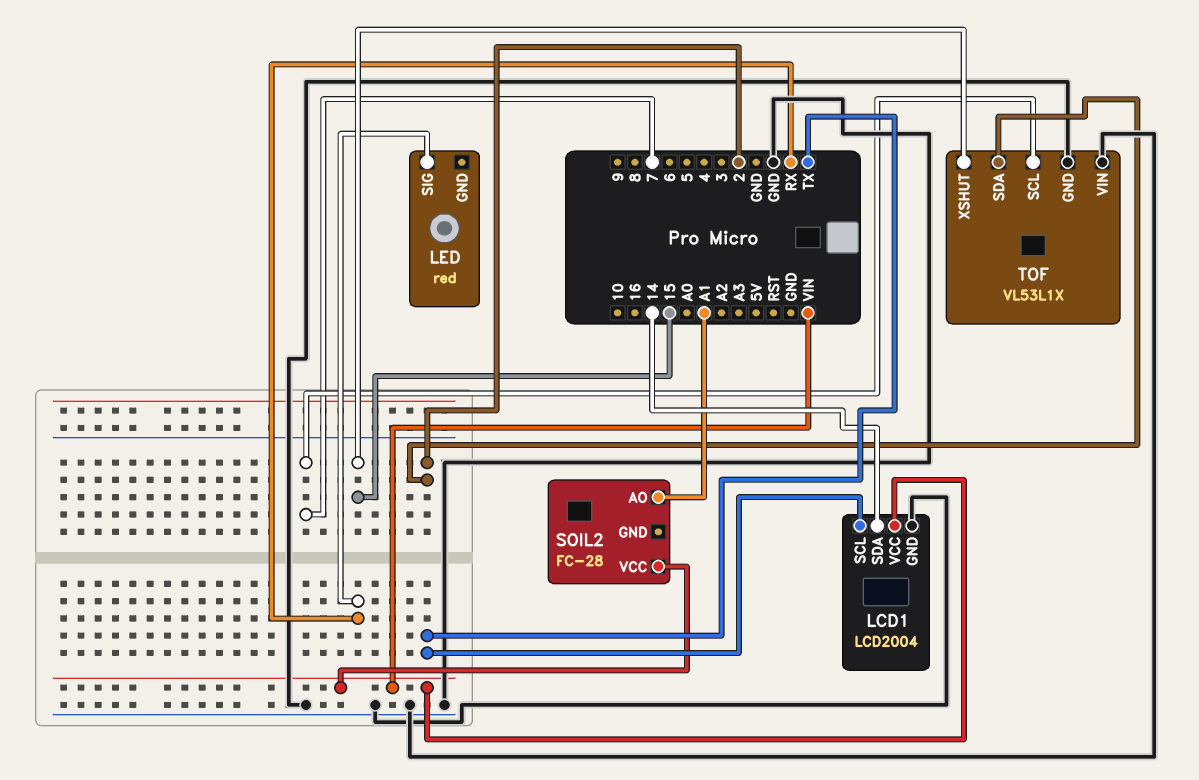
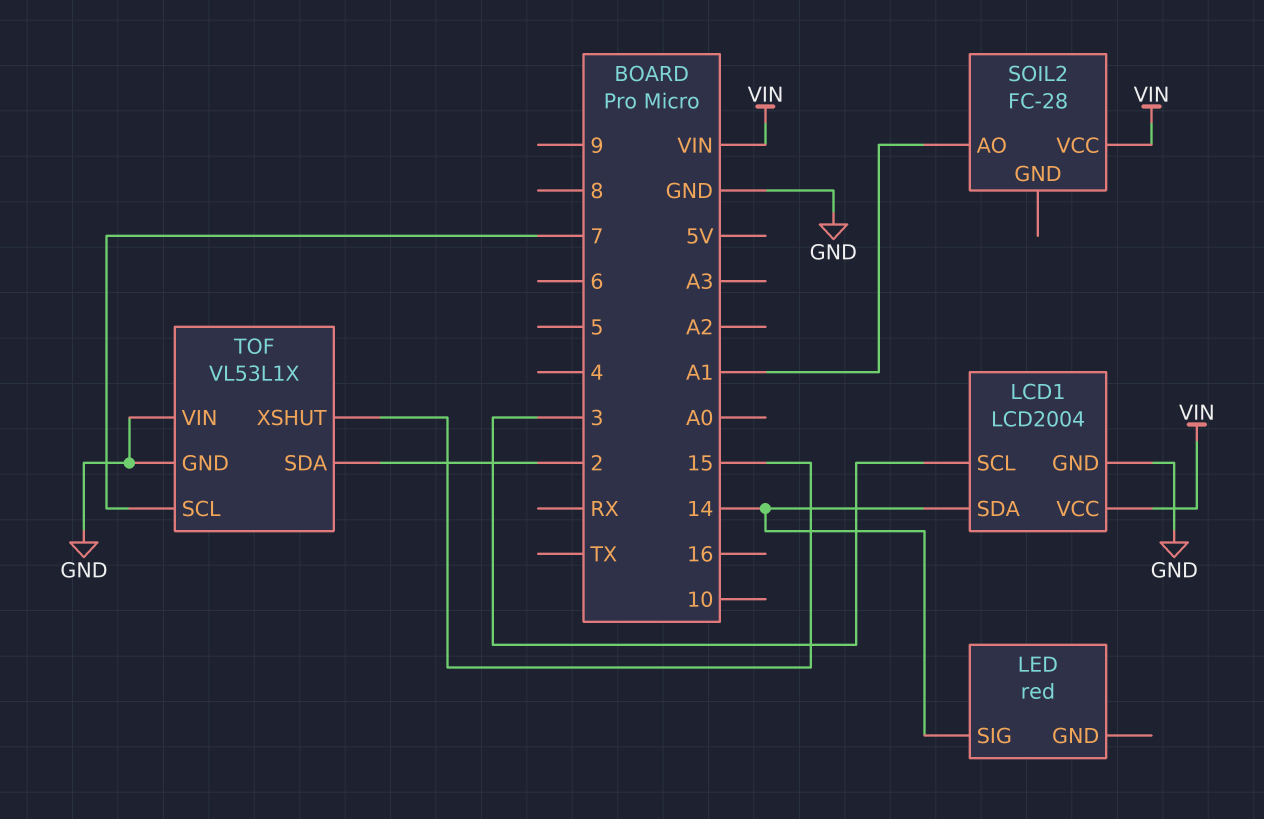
LCD1 pin SCL: TX -> 3
LED pin SIG: RX -> 14

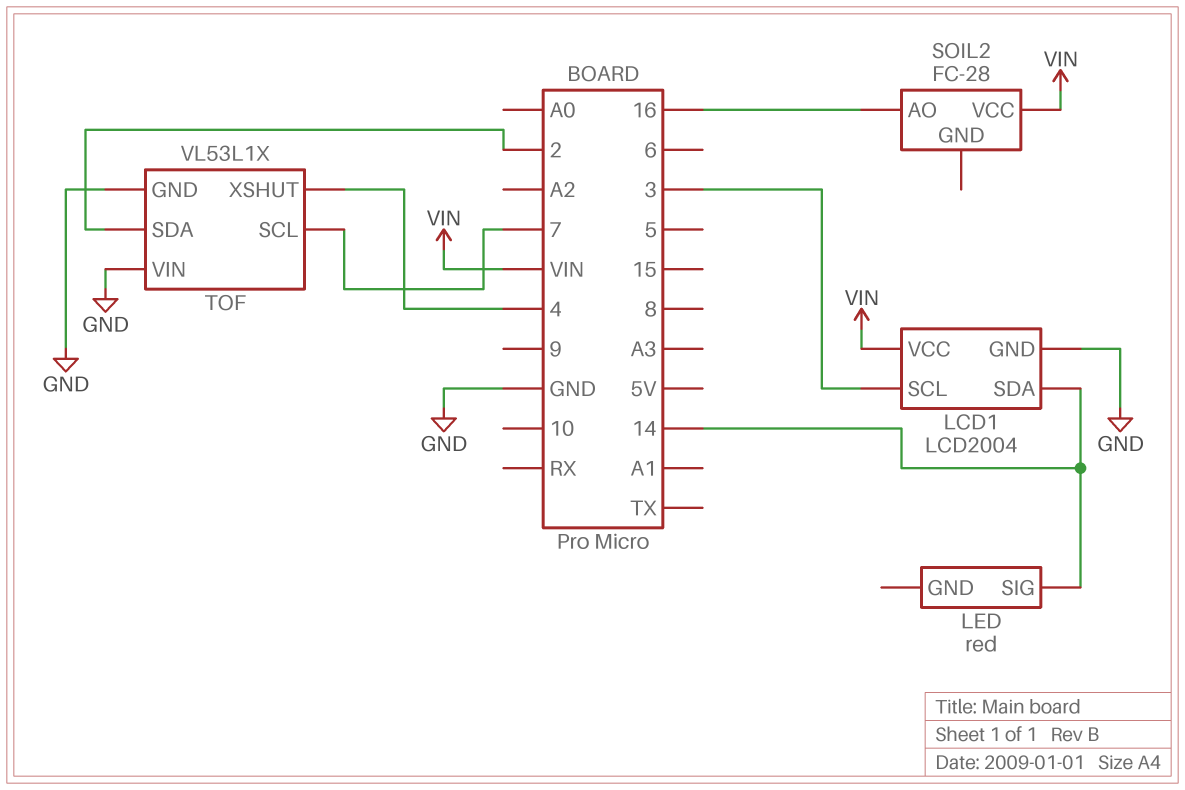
SOIL2 pin AO: A1 -> 16
TOF pin XSHUT: 15 -> 4

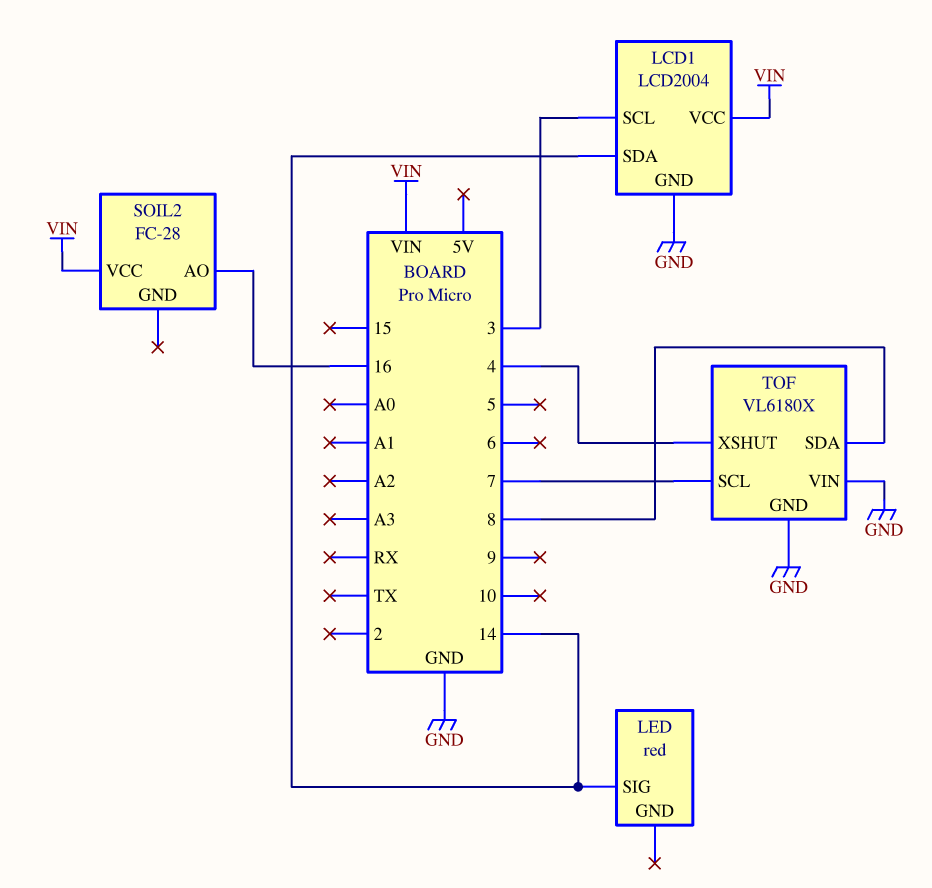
TOF: VL53L1X -> VL6180X
TOF pin SDA: 2 -> 8

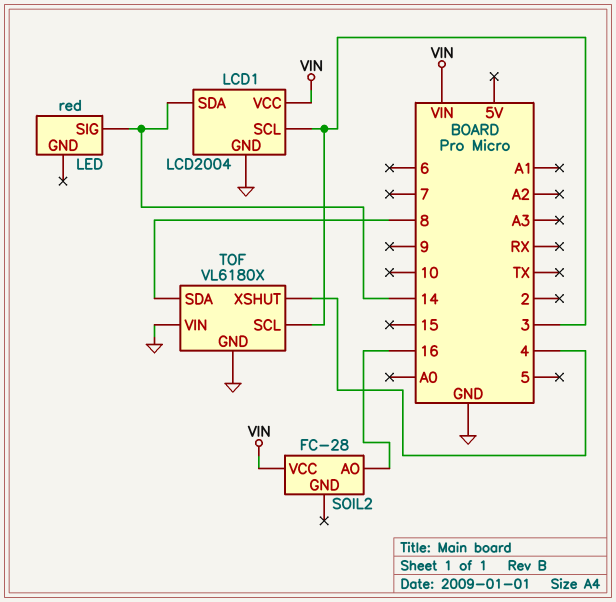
TOF pin SCL: 7 -> 3

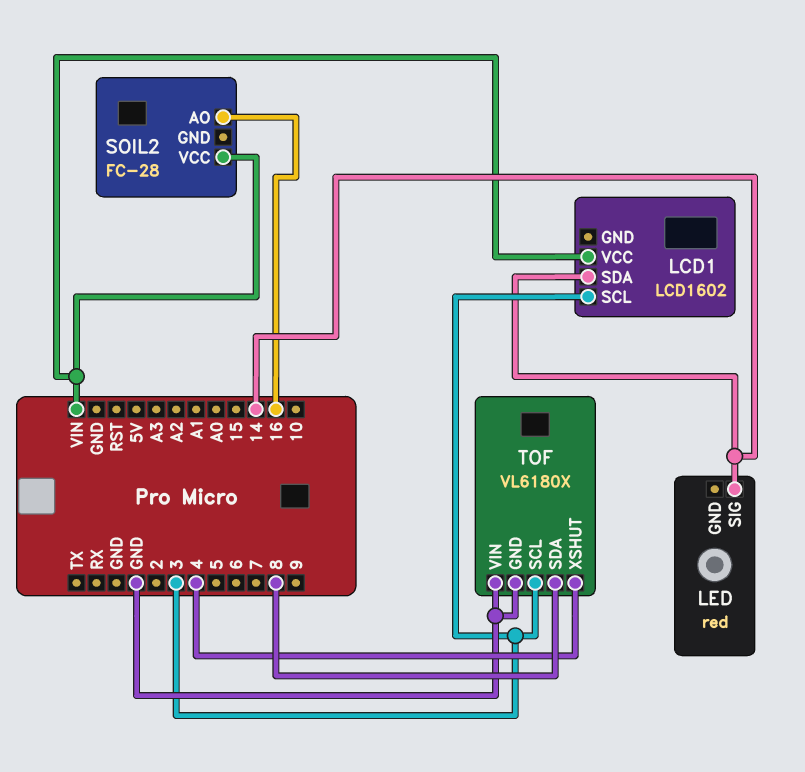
LCD1: LCD2004 -> LCD1602
LCD1 pin GND: GND -> none

